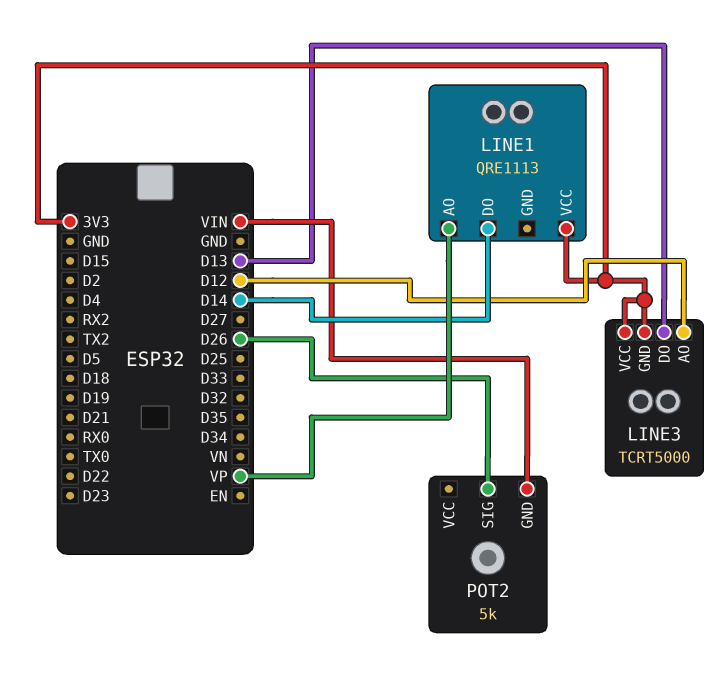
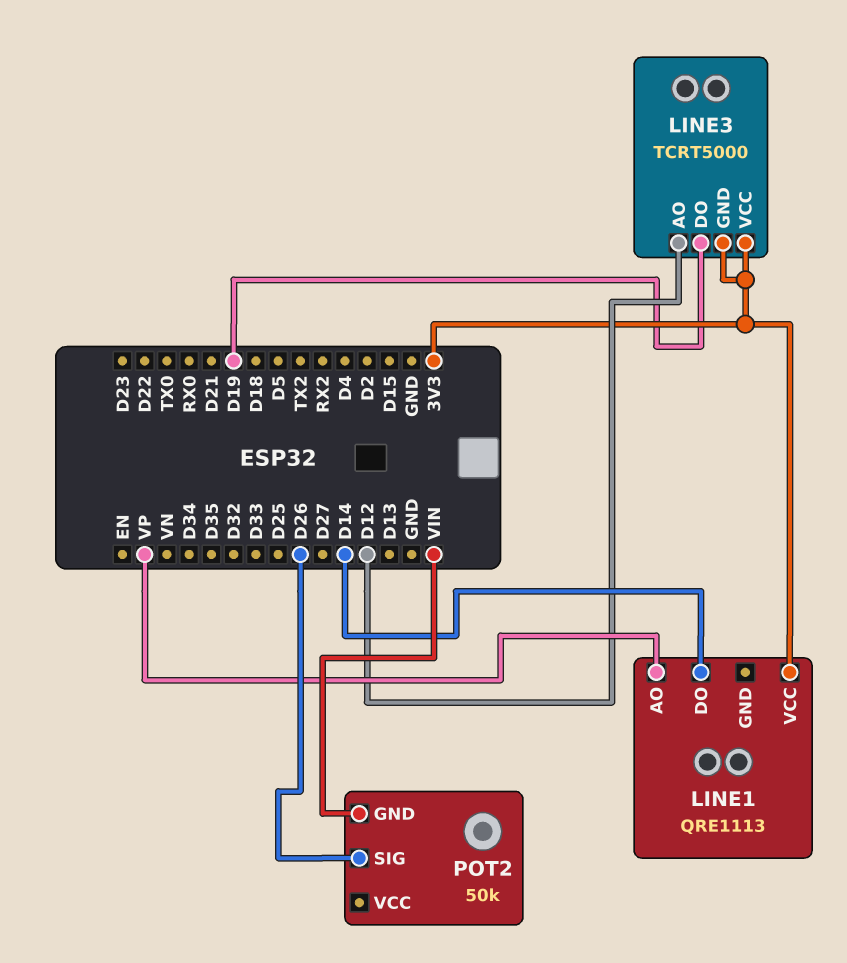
LINE3 pin DO: D13 -> D19
POT2: 5k -> 50k

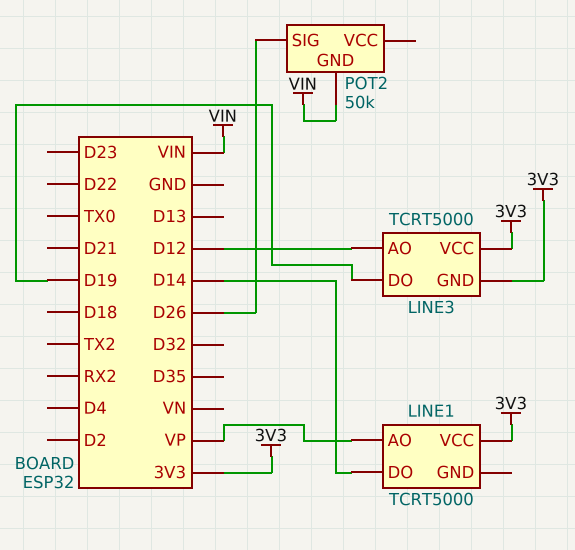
LINE1: QRE1113 -> TCRT5000

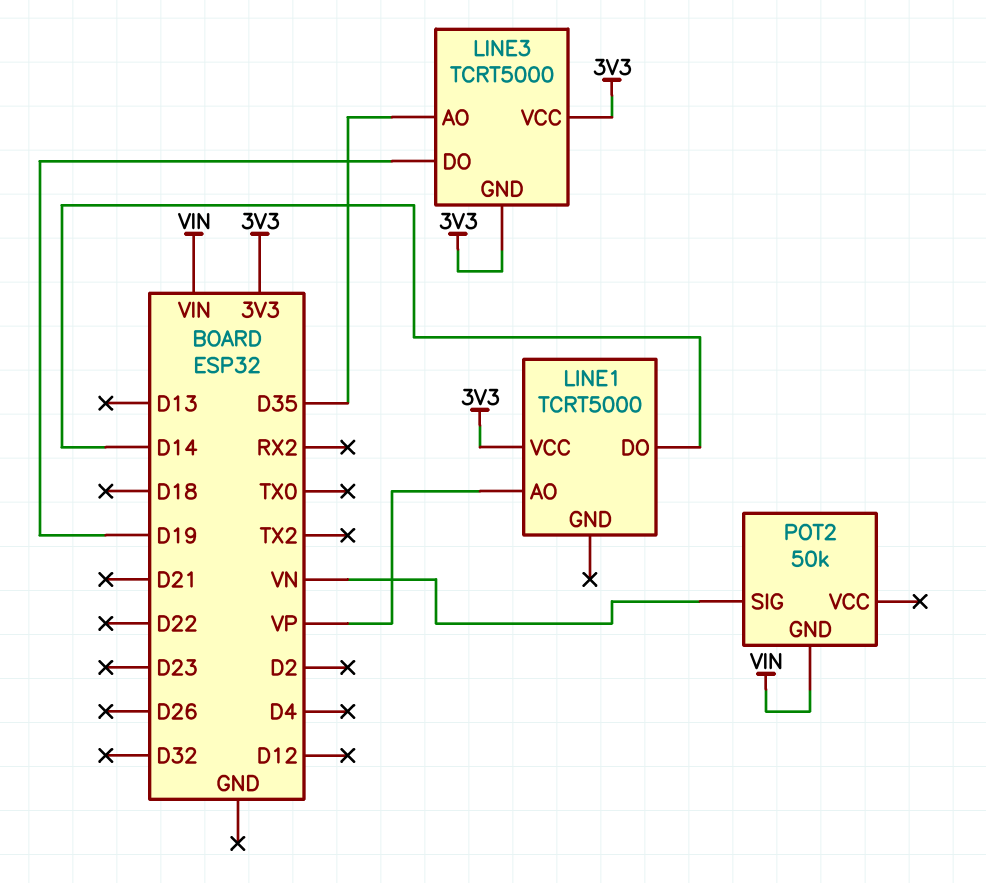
LINE3 pin AO: D12 -> D35
POT2 pin SIG: D26 -> VN

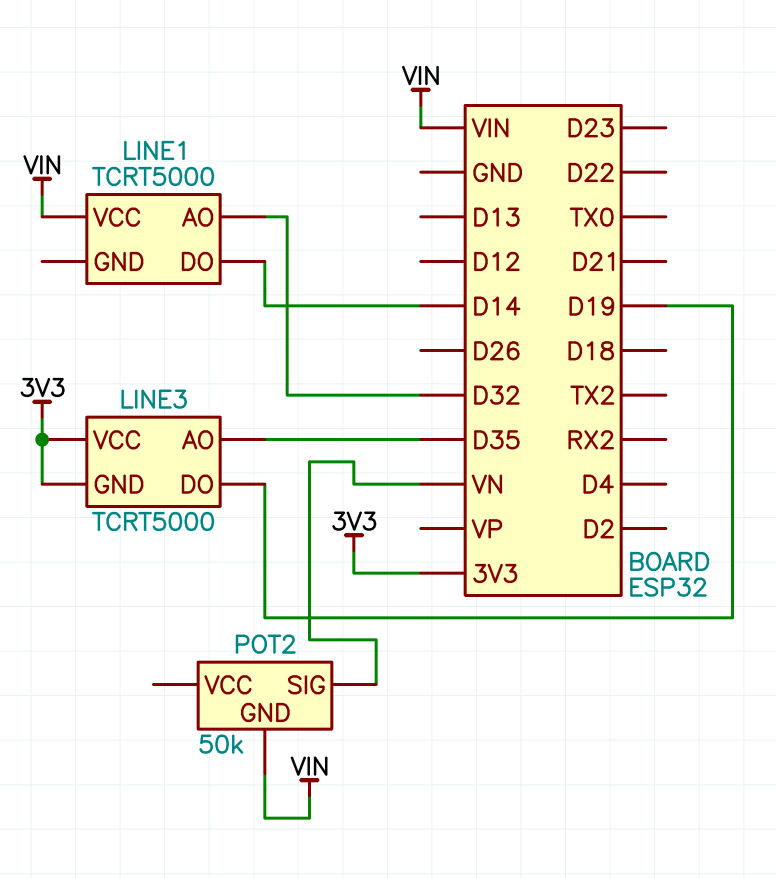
LINE1 pin AO: VP -> D32
LINE1 pin VCC: 3V3 -> VIN

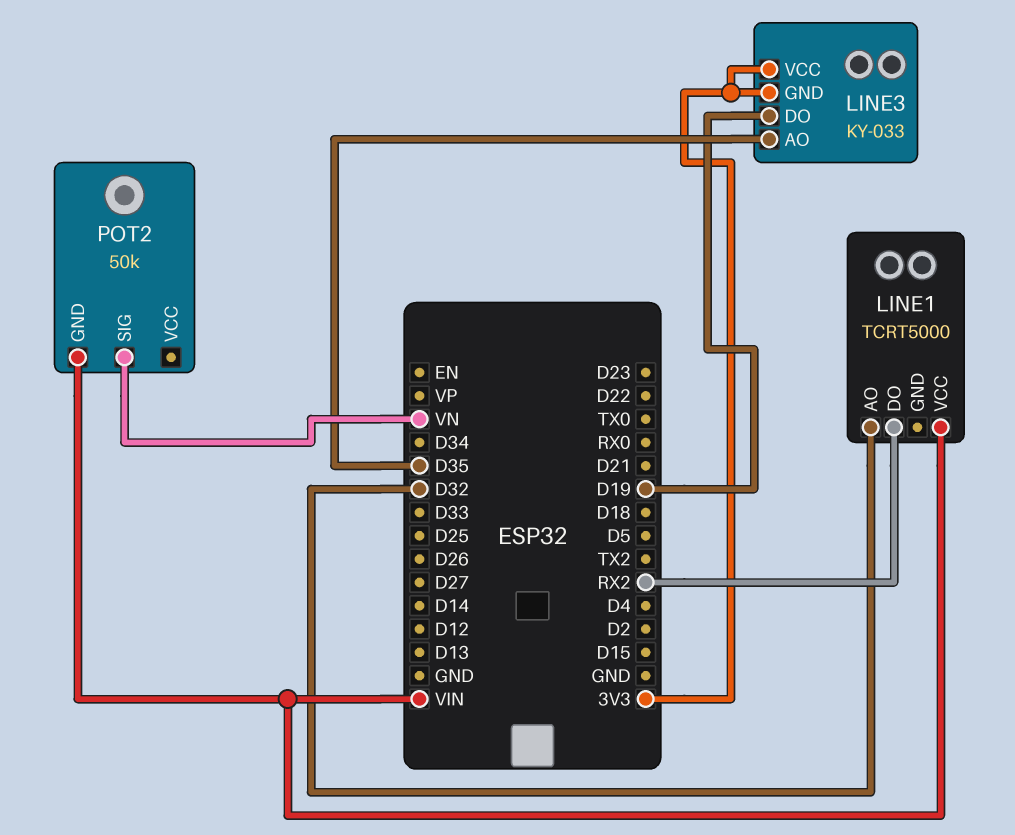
LINE1 pin DO: D14 -> RX2
LINE3: TCRT5000 -> KY-033

